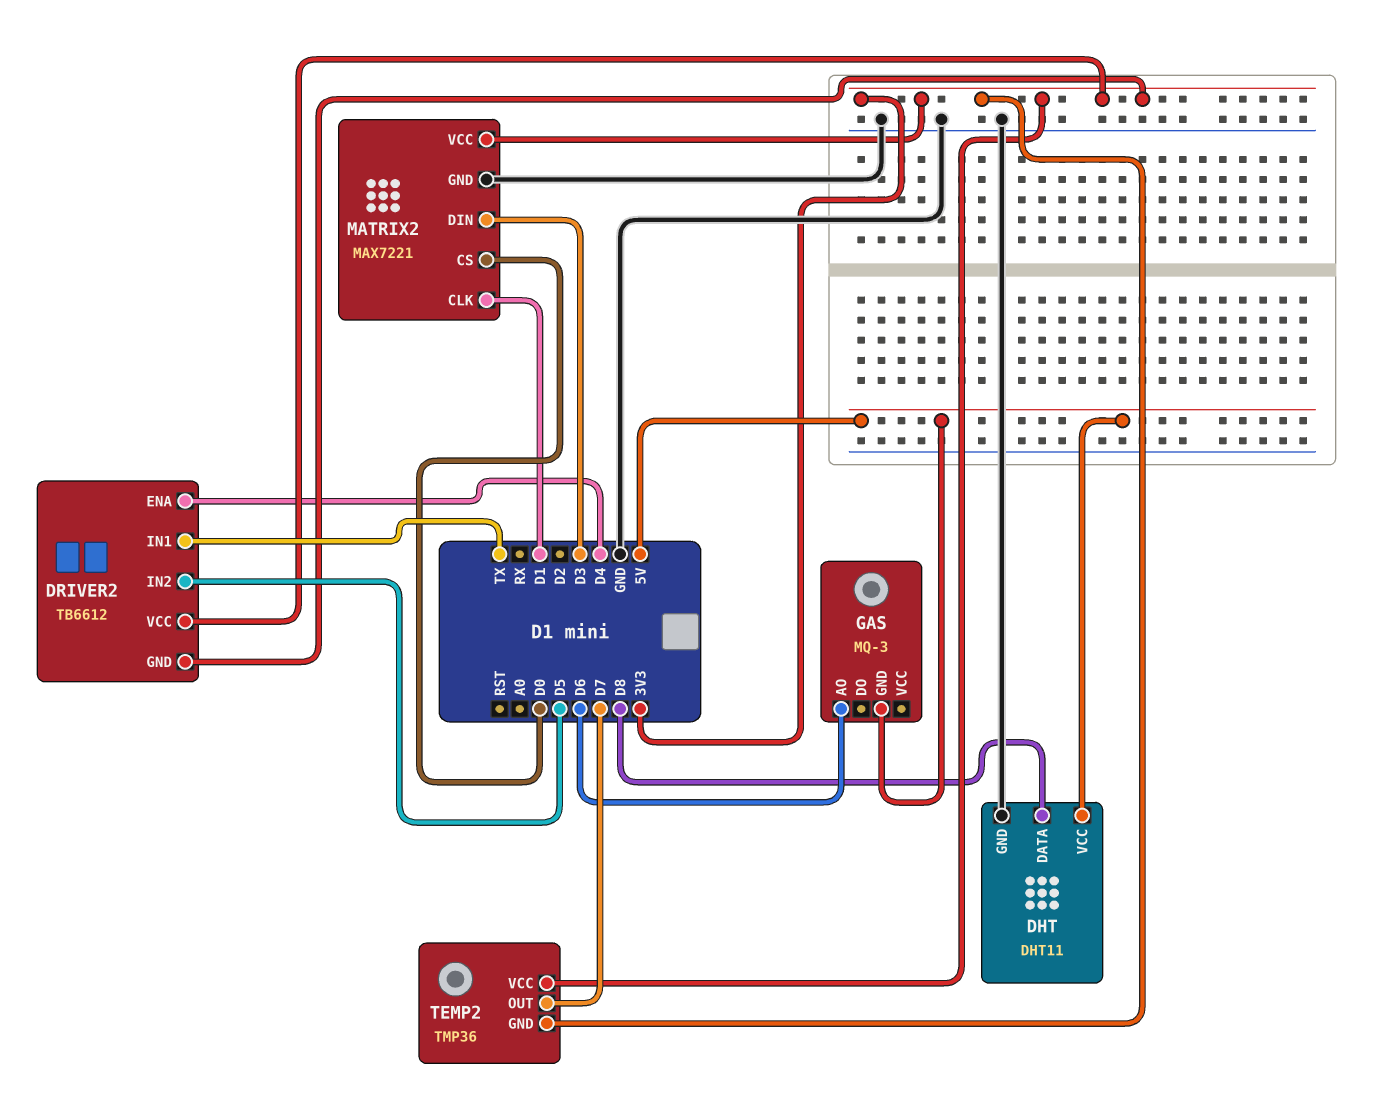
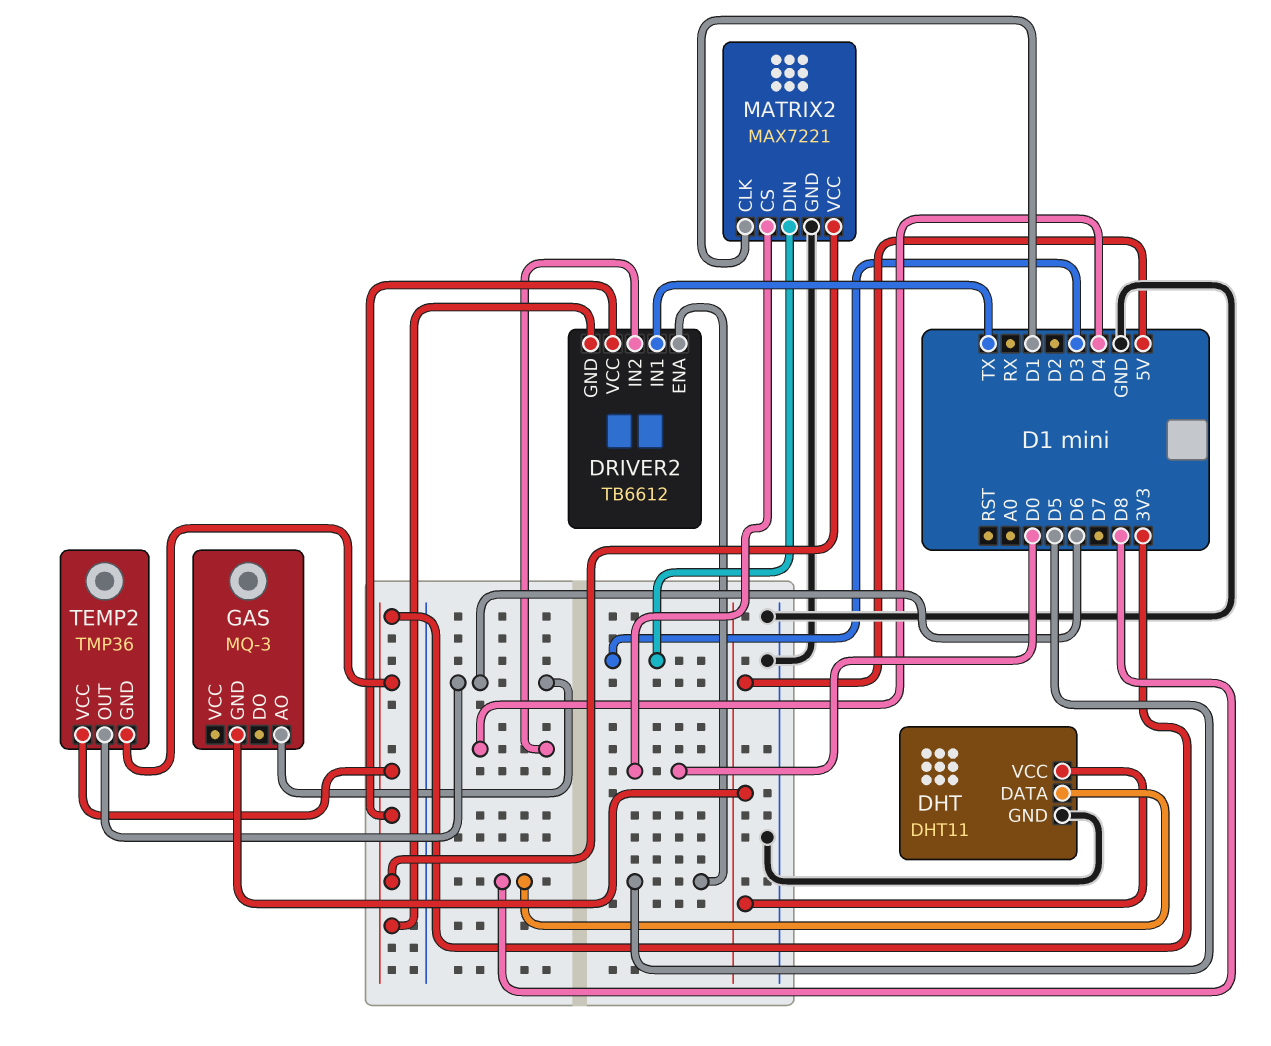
DRIVER2 pin ENA: D4 -> D5
DRIVER2 pin IN2: D5 -> D4
TEMP2 pin OUT: D7 -> D6

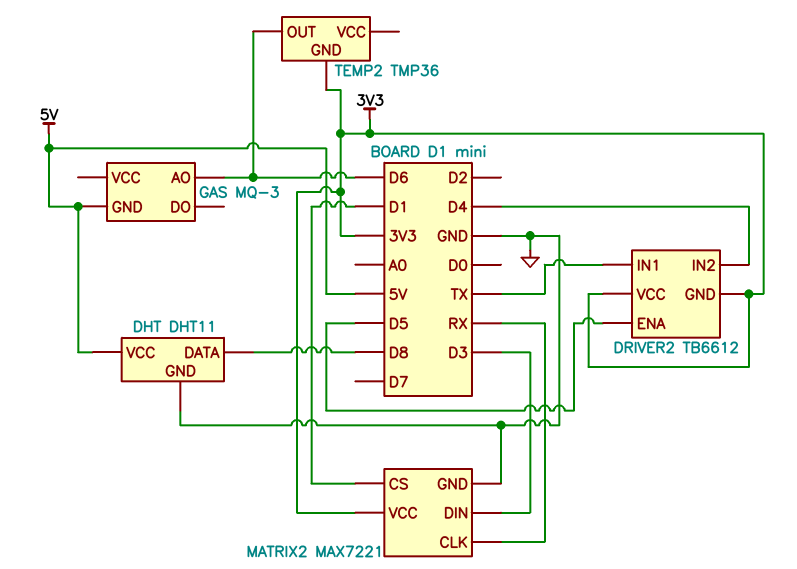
MATRIX2 pin CLK: D1 -> RX
MATRIX2 pin CS: D0 -> D1
TEMP2 pin VCC: 3V3 -> none

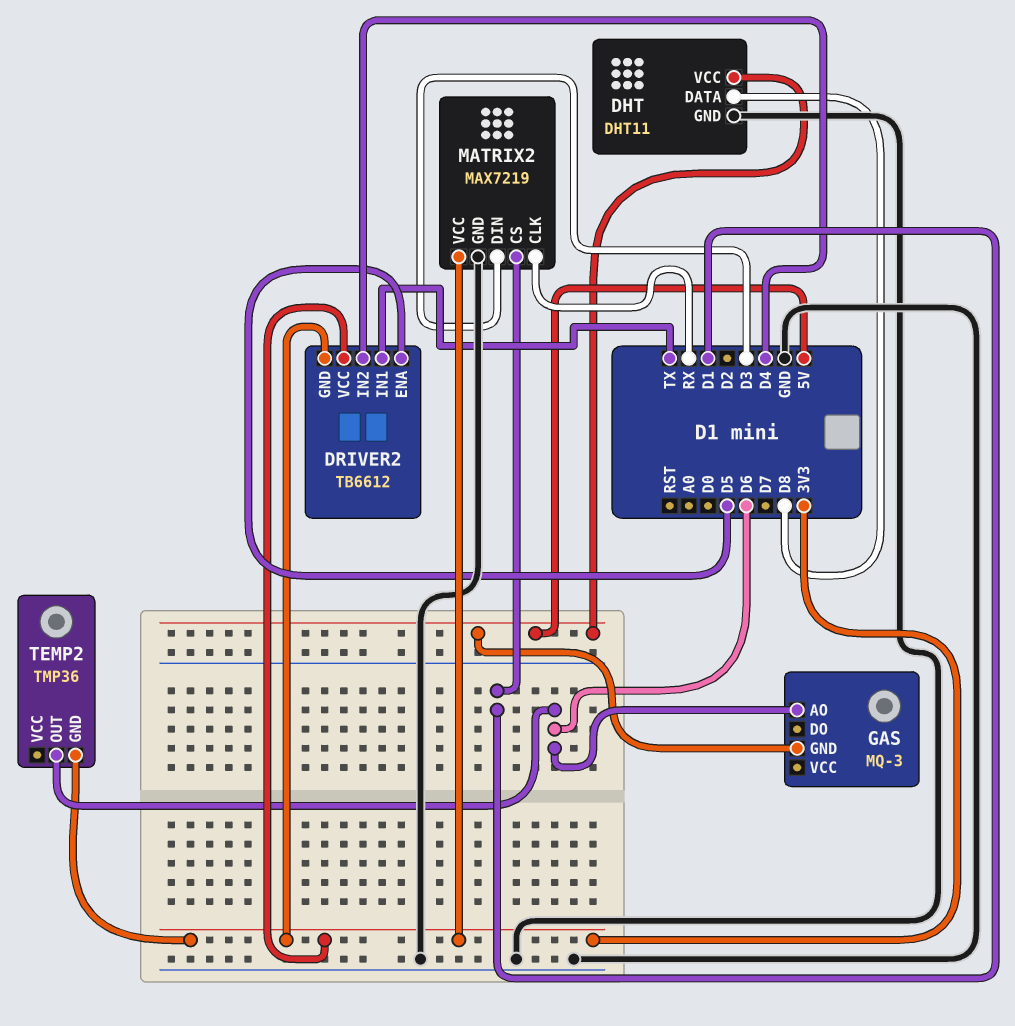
MATRIX2: MAX7221 -> MAX7219

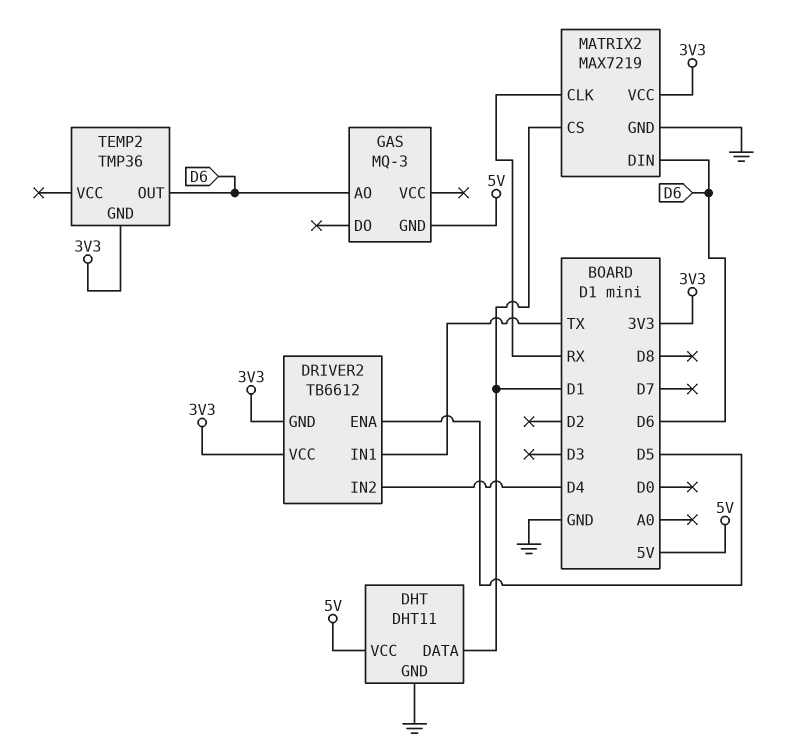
DHT pin DATA: D8 -> D1
MATRIX2 pin DIN: D3 -> D6

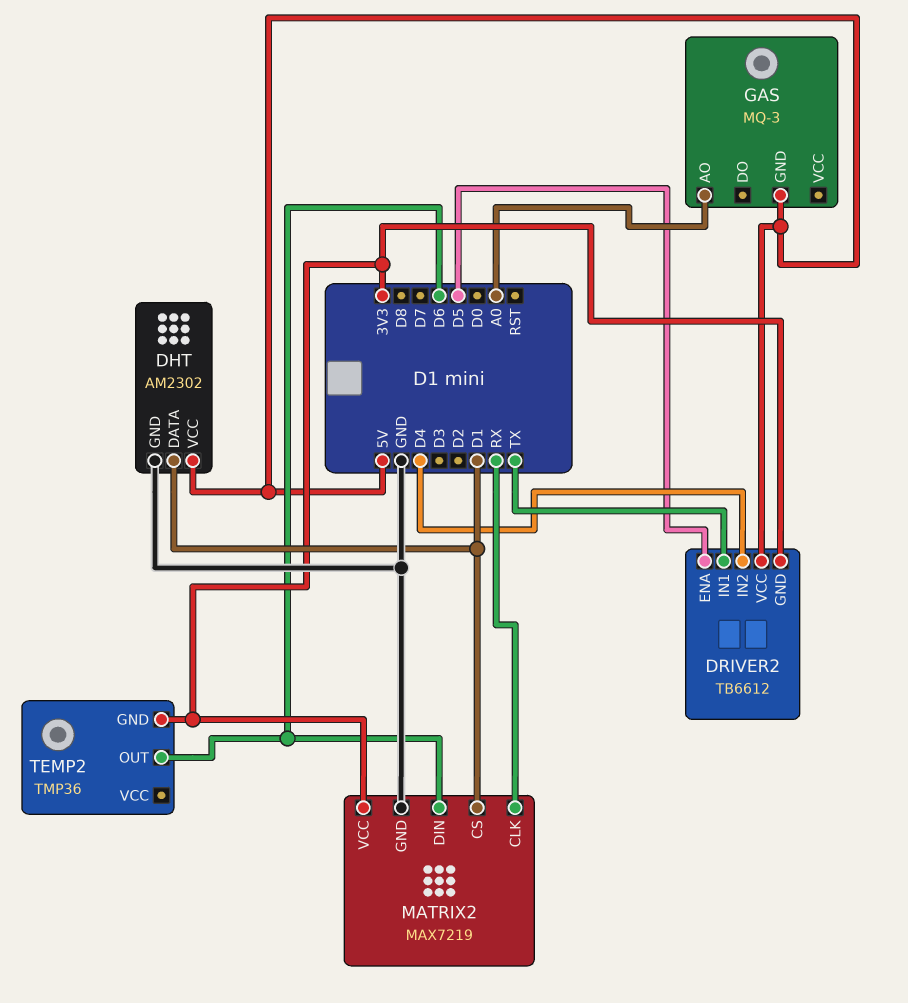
DHT: DHT11 -> AM2302
DRIVER2 pin VCC: 3V3 -> 5V
GAS pin AO: D6 -> A0

